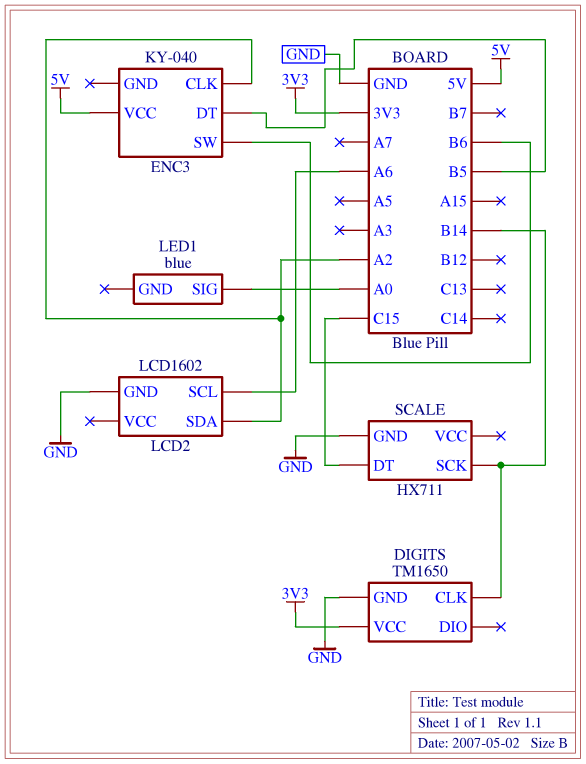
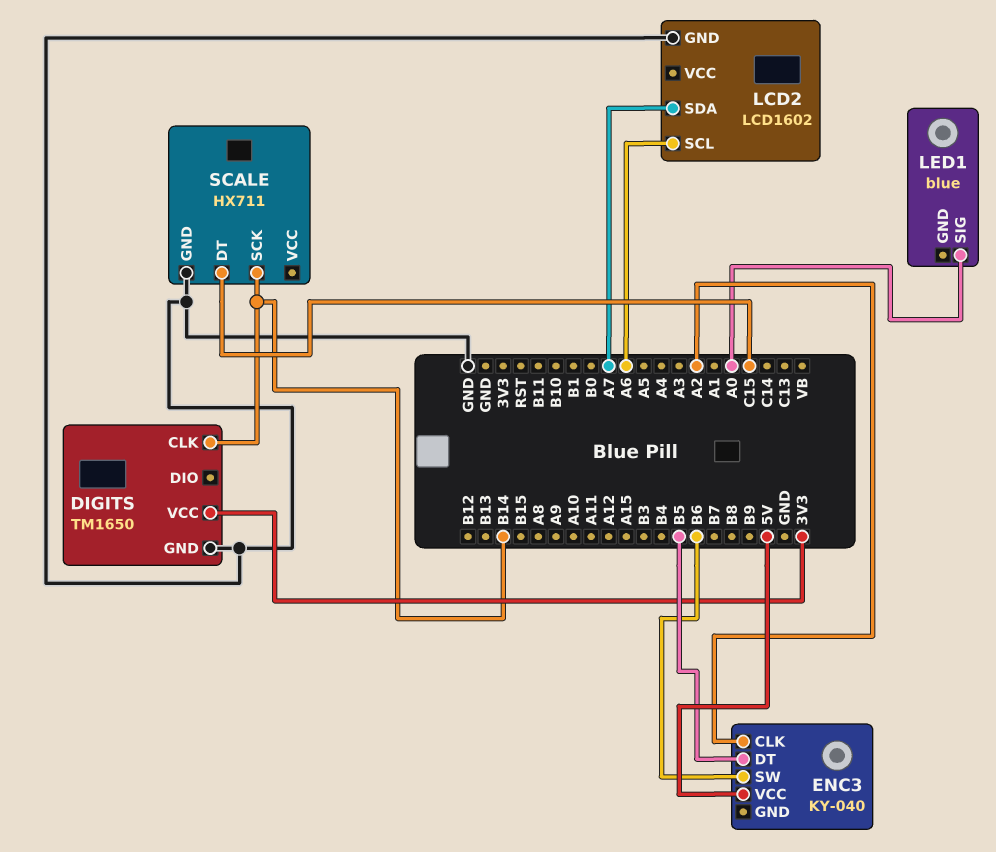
LCD2 pin SDA: A2 -> A7

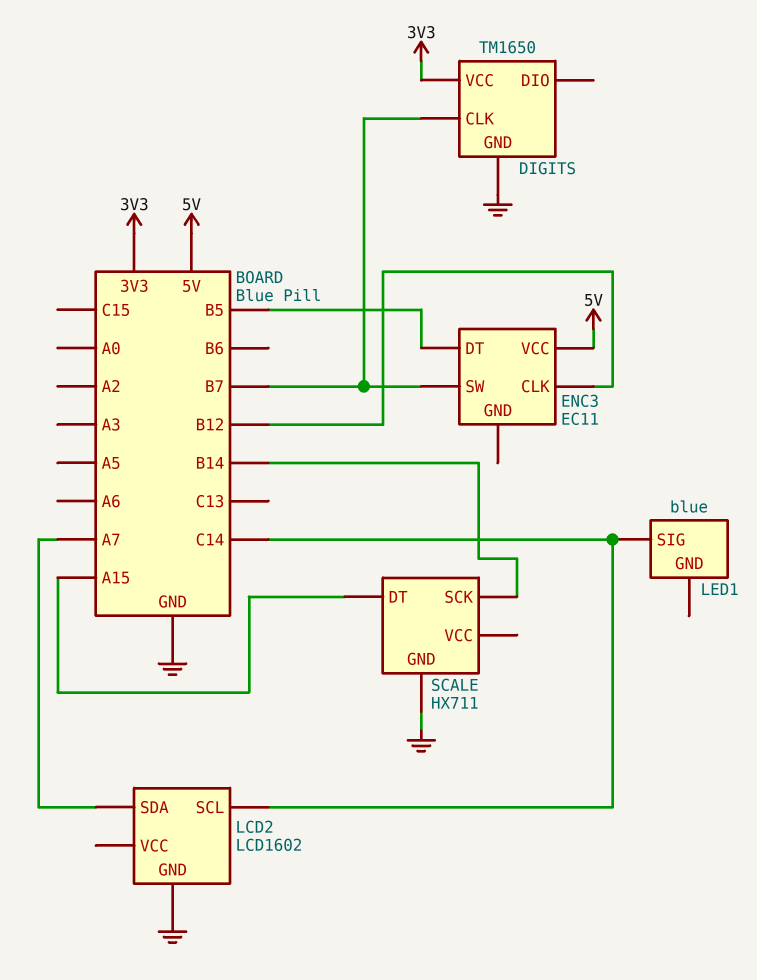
DIGITS pin CLK: B14 -> B7
ENC3: KY-040 -> EC11
ENC3 pin CLK: A2 -> B12
ENC3 pin SW: B6 -> B7
LCD2 pin SCL: A6 -> C14
LED1 pin SIG: A0 -> C14
SCALE pin DT: C15 -> A15

